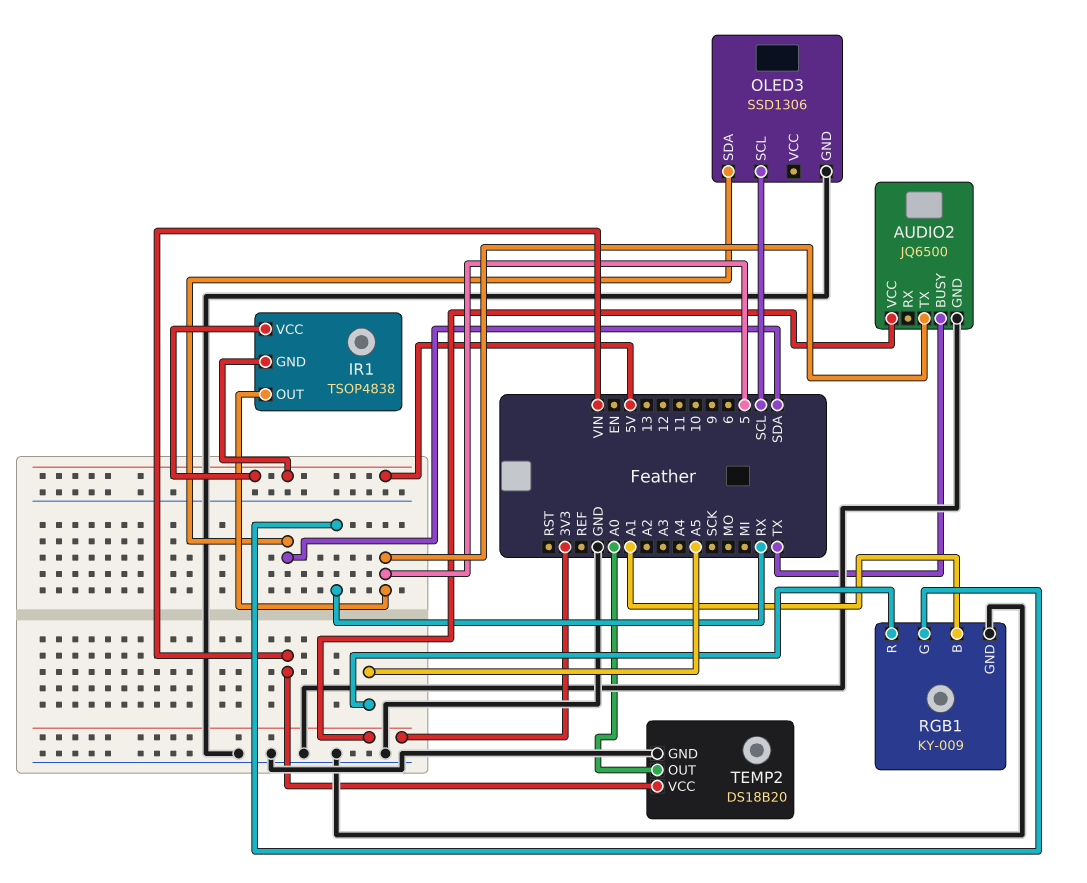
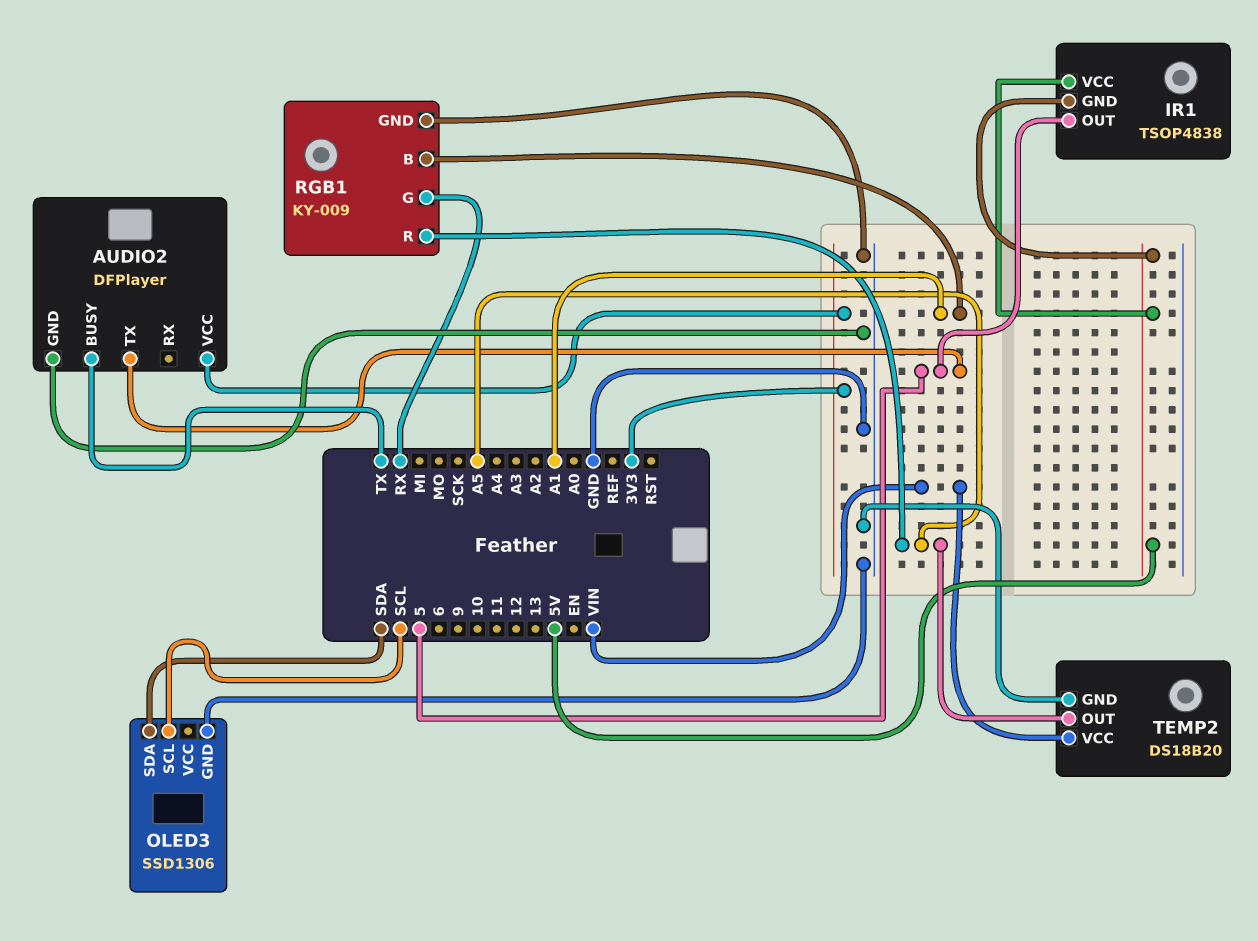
AUDIO2: JQ6500 -> DFPlayer
TEMP2 pin OUT: A0 -> A5

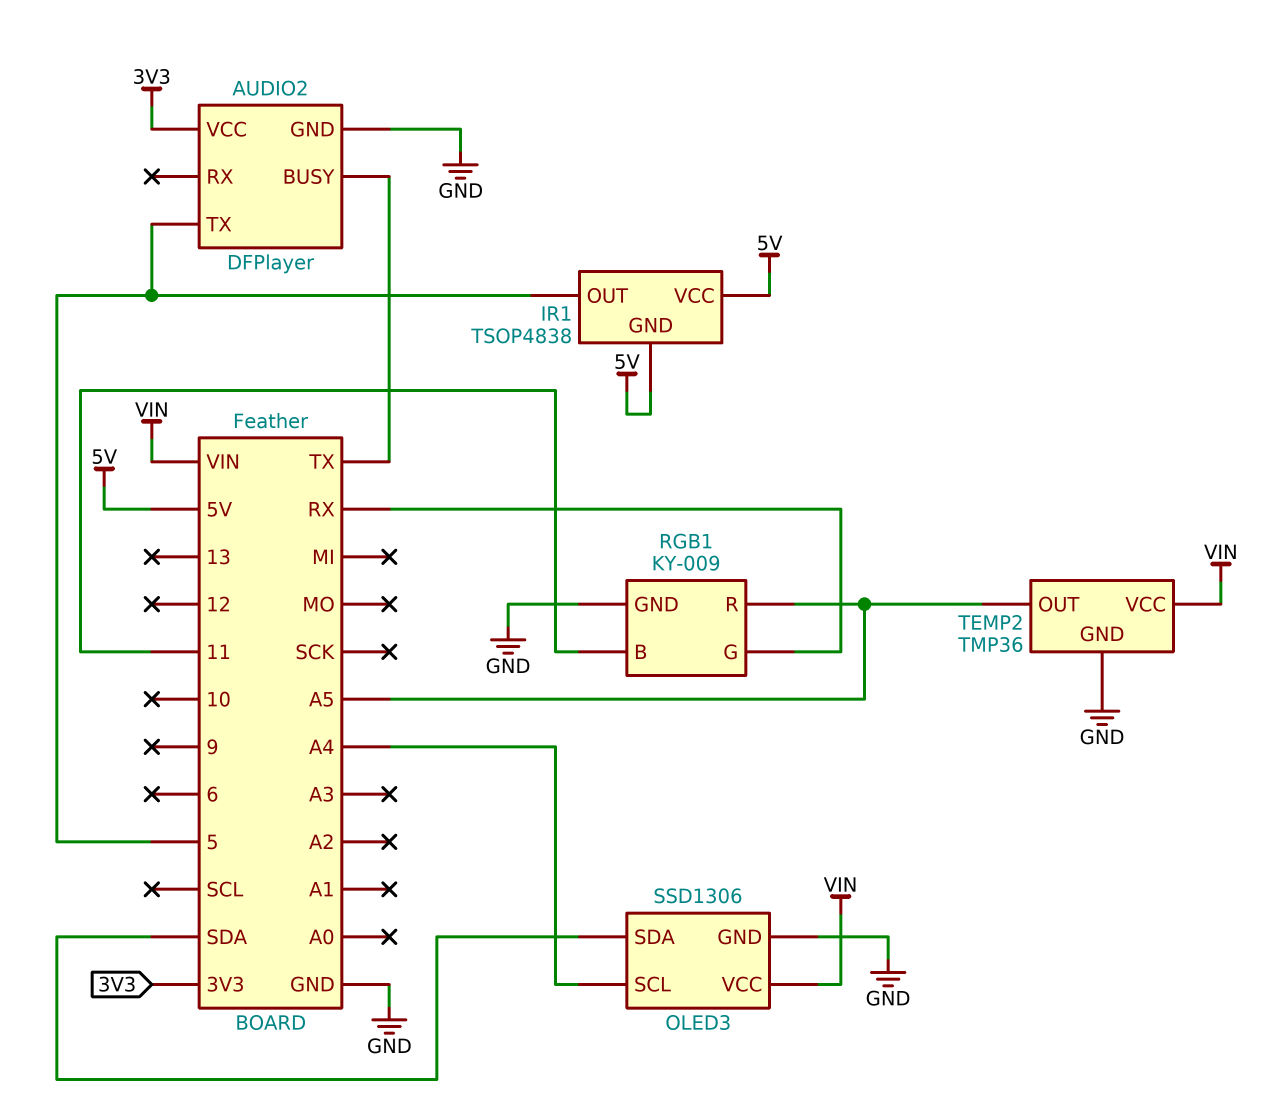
OLED3 pin SCL: SCL -> A4
OLED3 pin VCC: none -> VIN
RGB1 pin B: A1 -> 11
TEMP2: DS18B20 -> TMP36

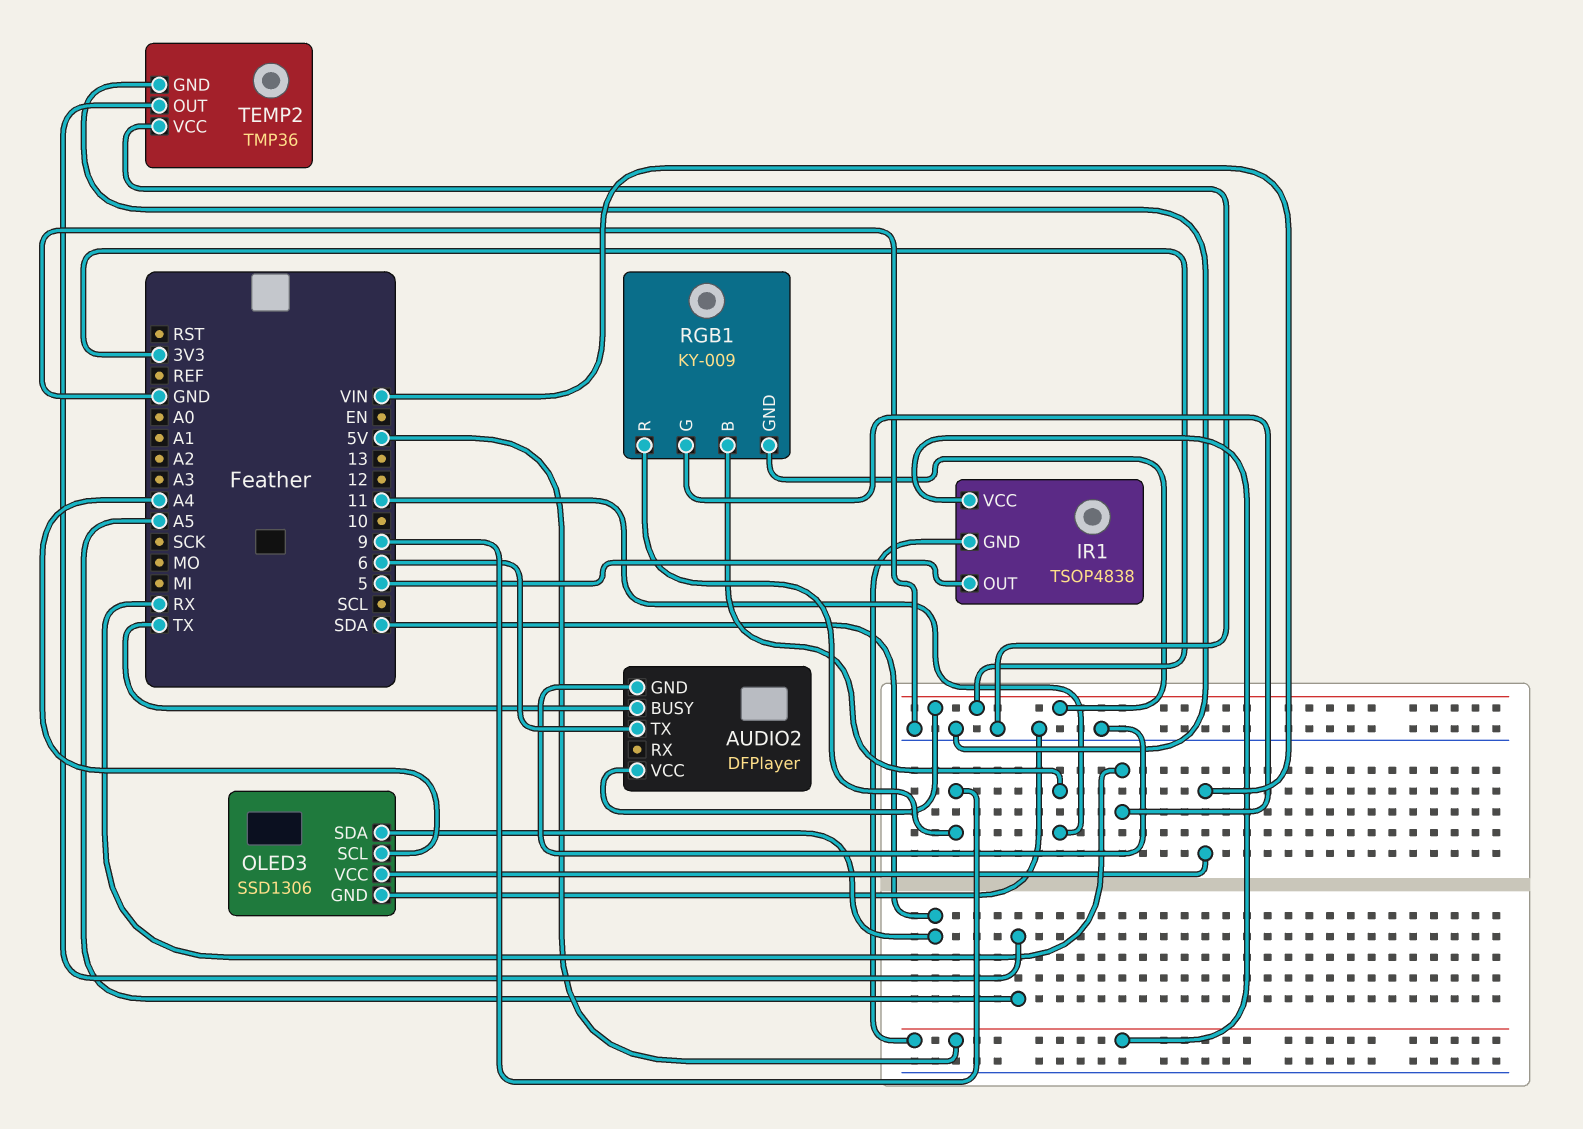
AUDIO2 pin TX: 5 -> 6
RGB1 pin GND: GND -> 3V3
RGB1 pin R: A5 -> 9
TEMP2 pin VCC: VIN -> GND

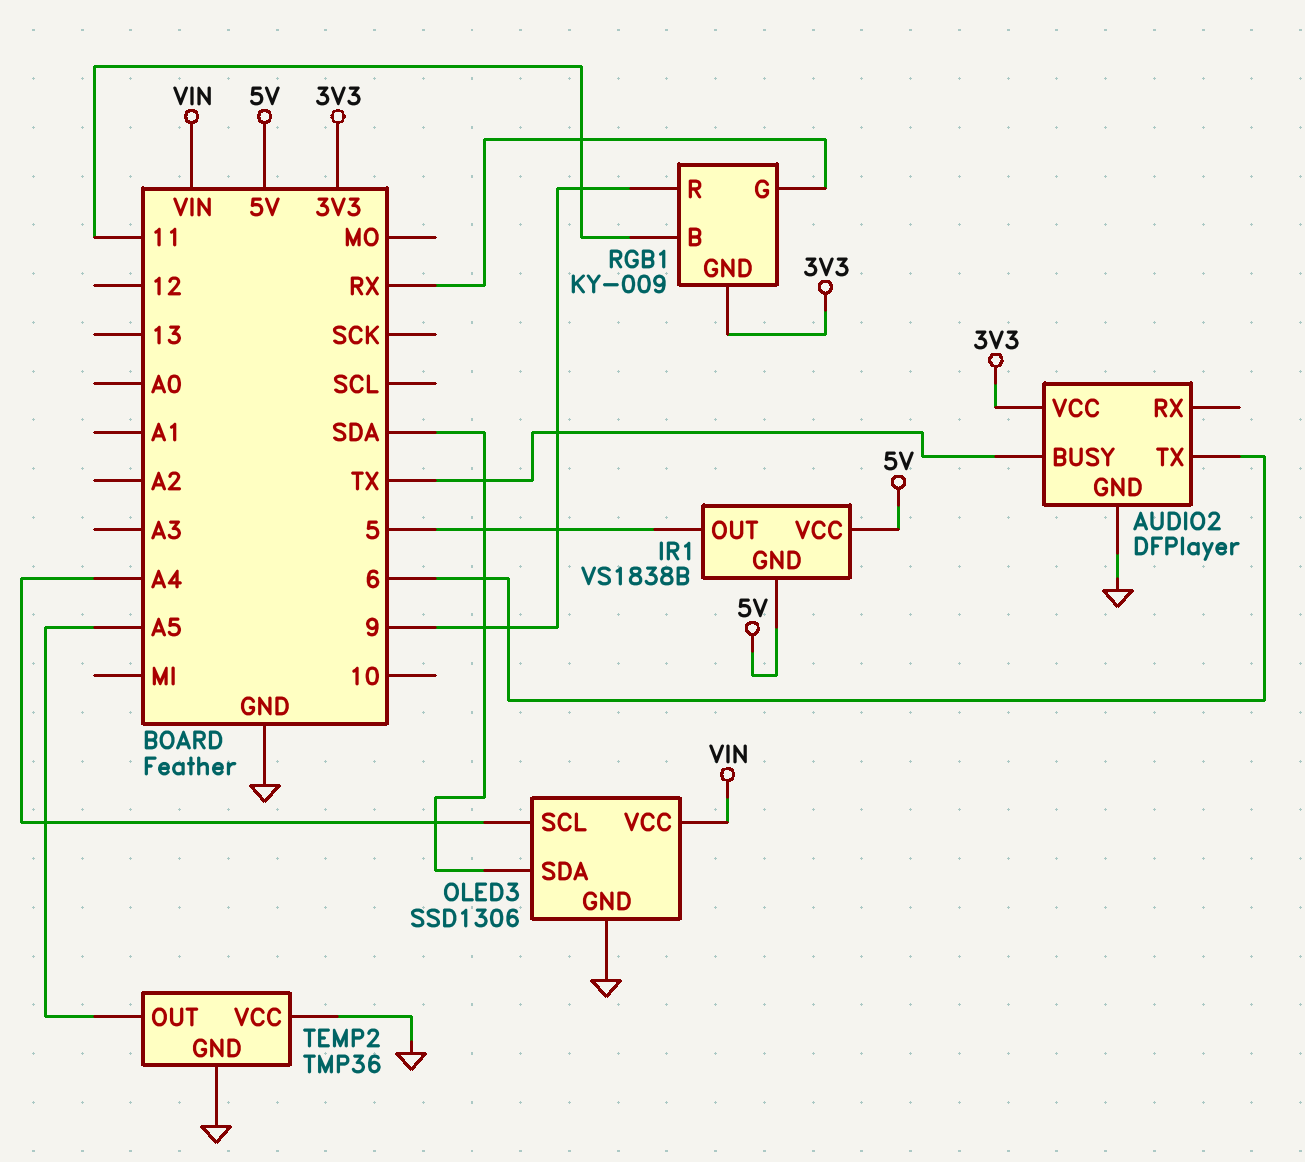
IR1: TSOP4838 -> VS1838B

